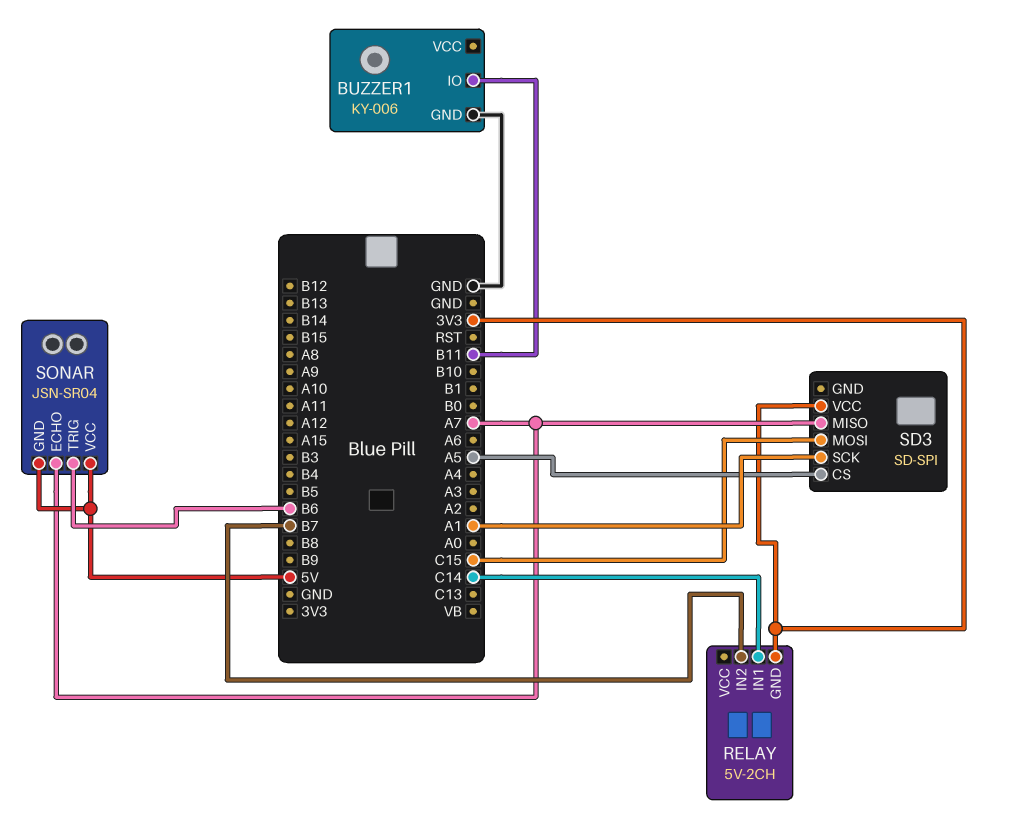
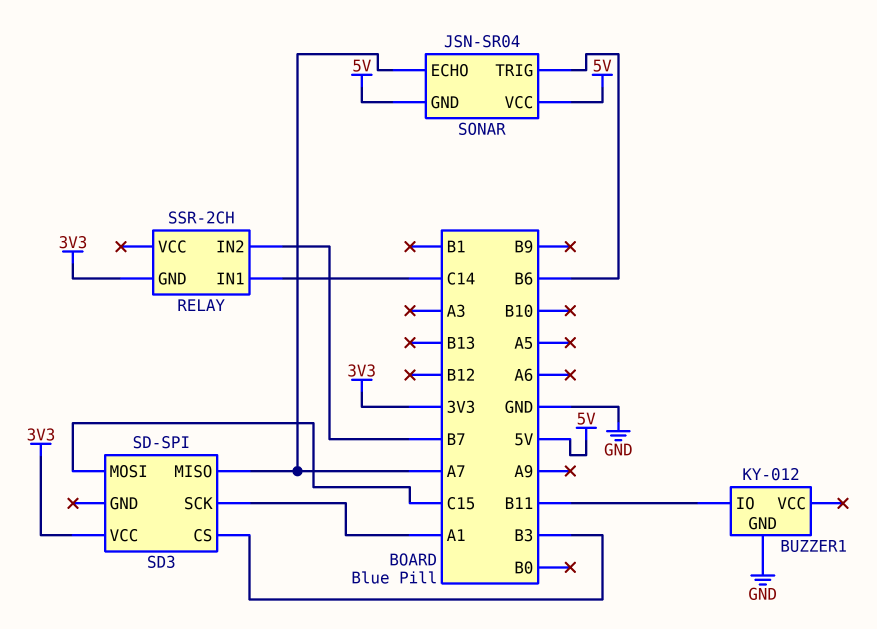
BUZZER1: KY-006 -> KY-012
RELAY: 5V-2CH -> SSR-2CH
SD3 pin CS: A5 -> B3

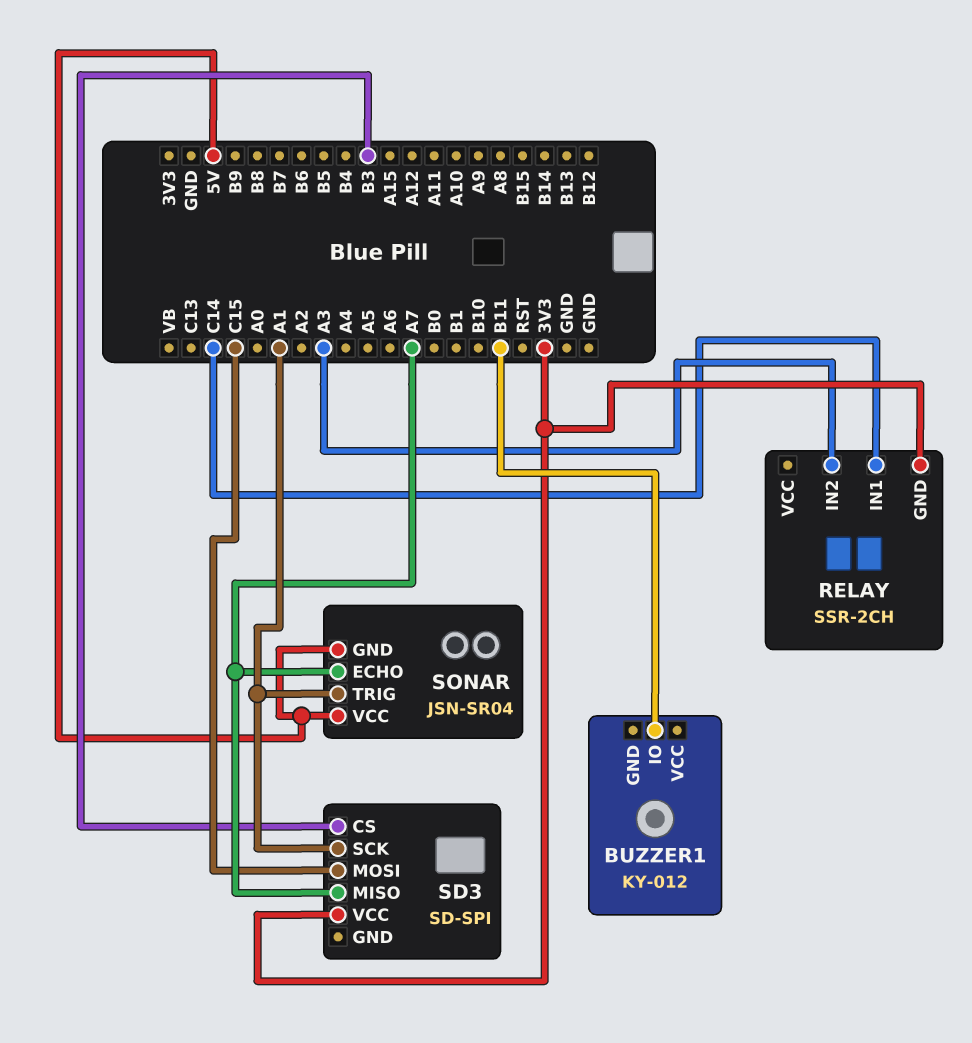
BUZZER1 pin GND: GND -> none
RELAY pin IN2: B7 -> A3
SONAR pin TRIG: B6 -> A1

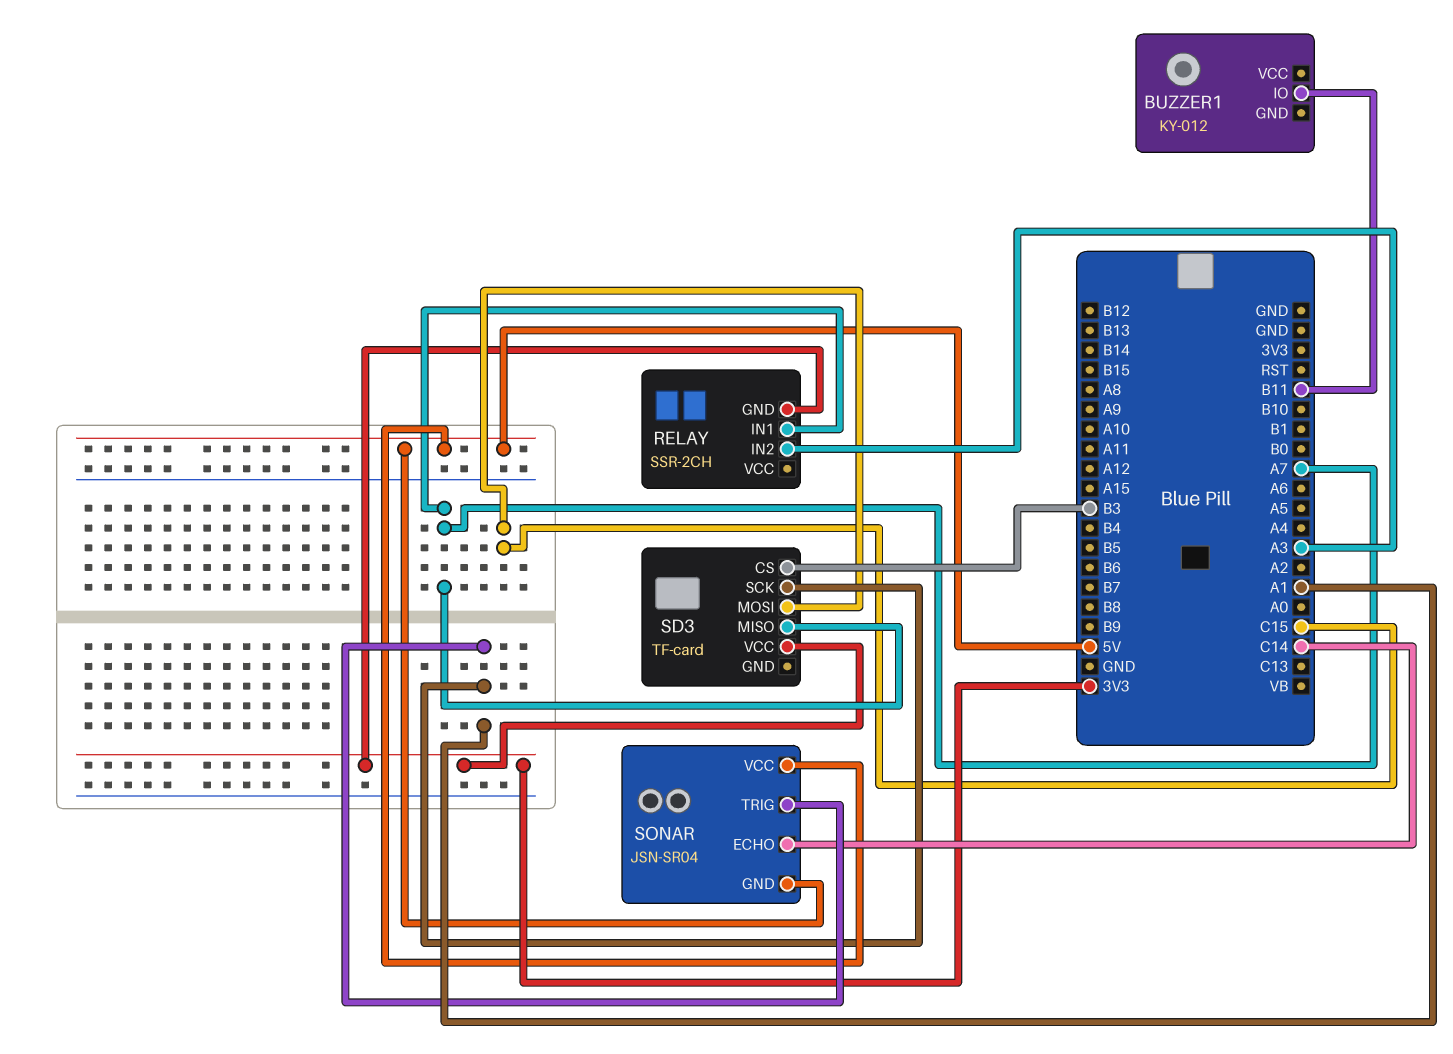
RELAY pin IN1: C14 -> A7
SD3: SD-SPI -> TF-card
SONAR pin ECHO: A7 -> C14

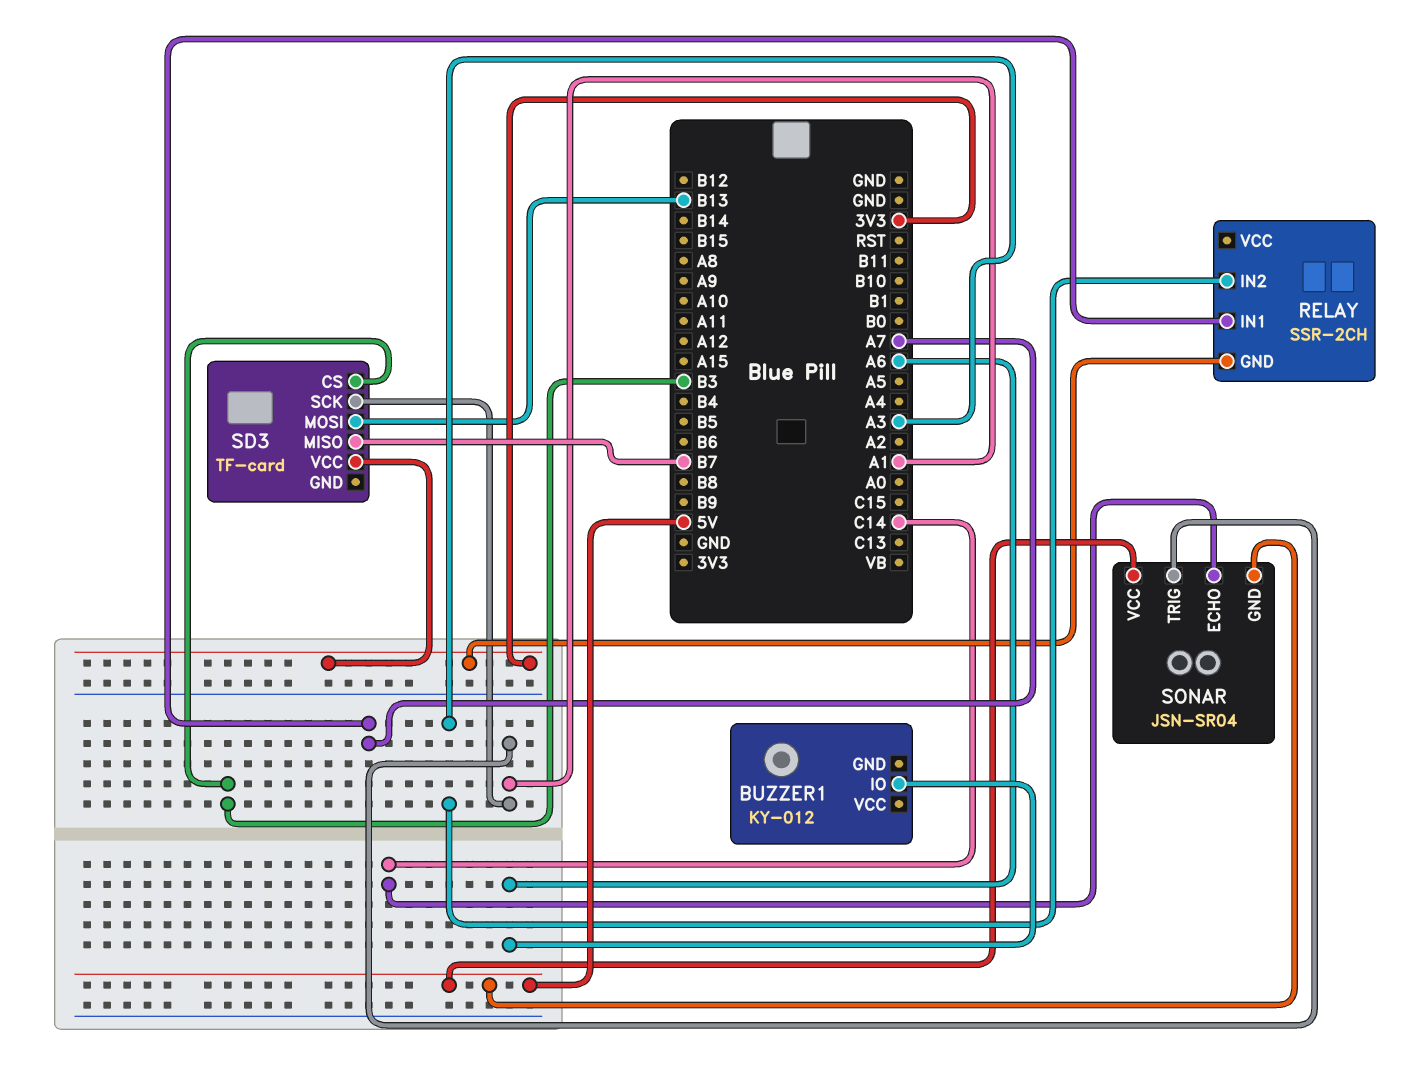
BUZZER1 pin IO: B11 -> A6
SD3 pin MISO: A7 -> B7
SD3 pin MOSI: C15 -> B13

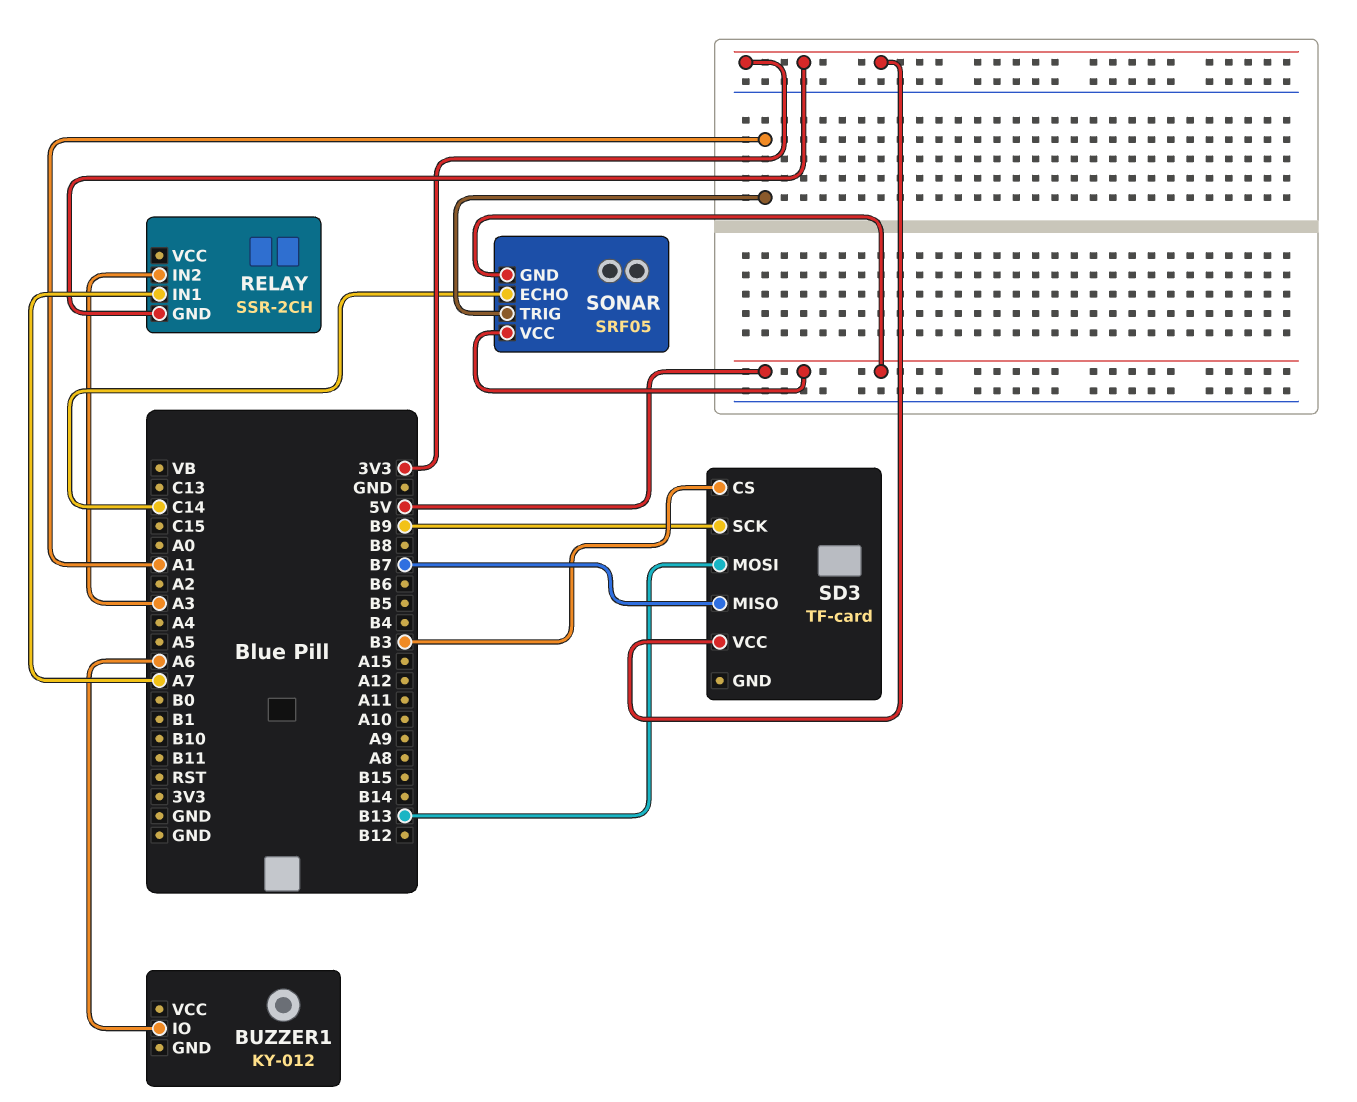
SD3 pin SCK: A1 -> B9
SONAR: JSN-SR04 -> SRF05

